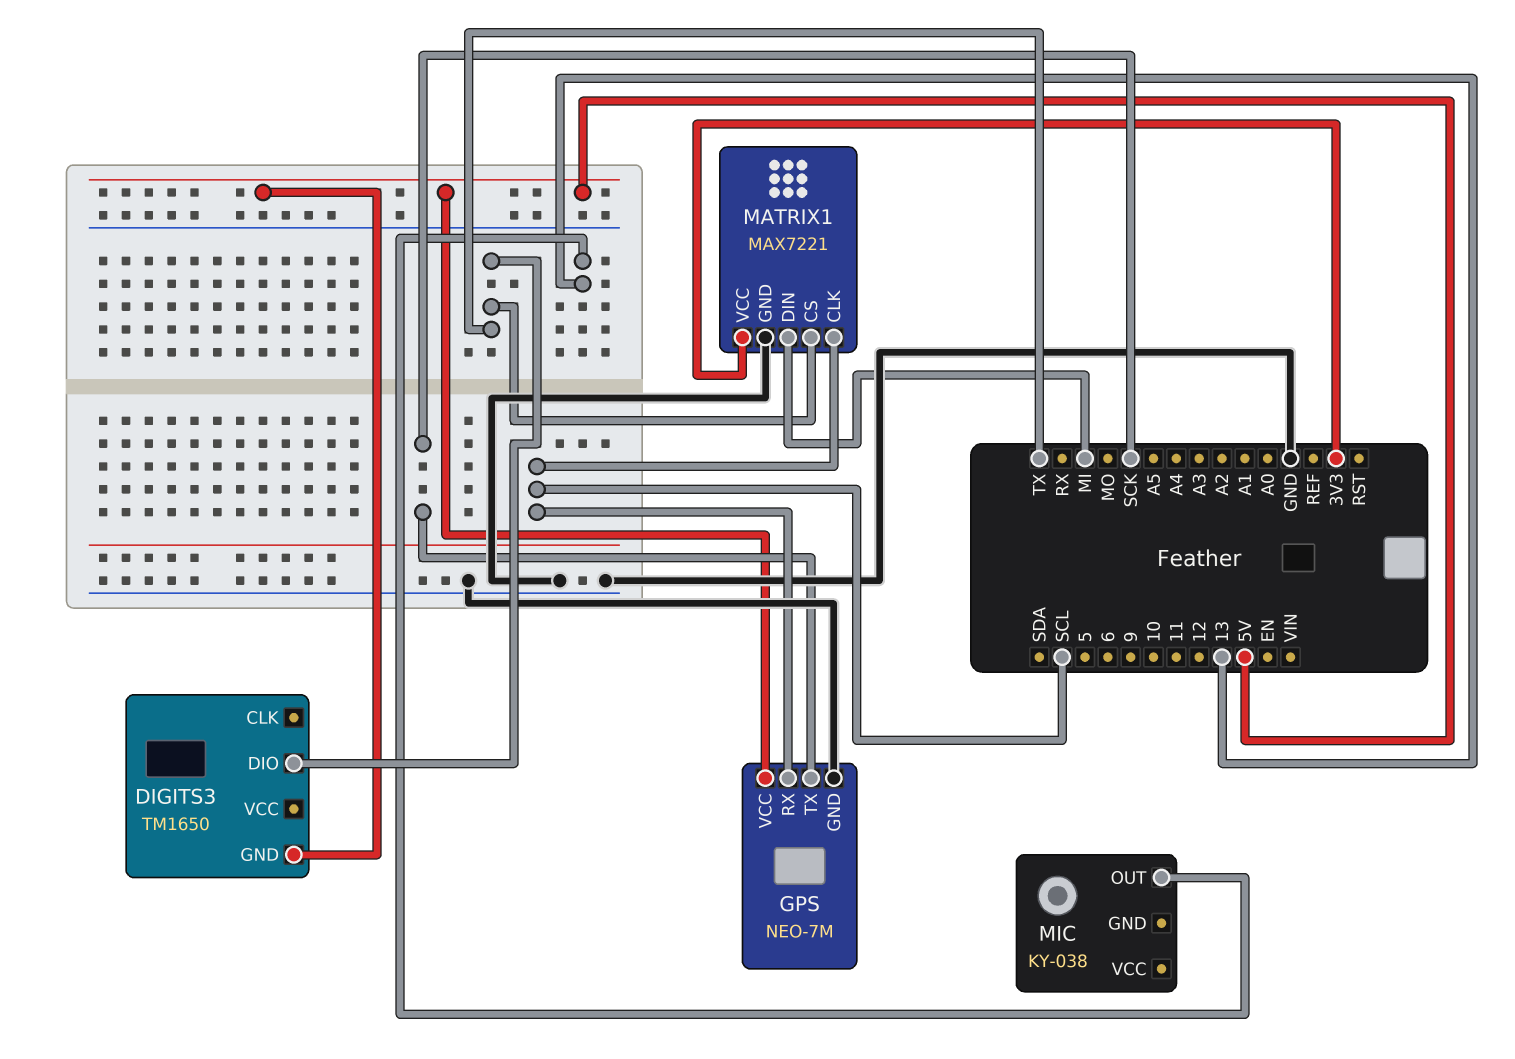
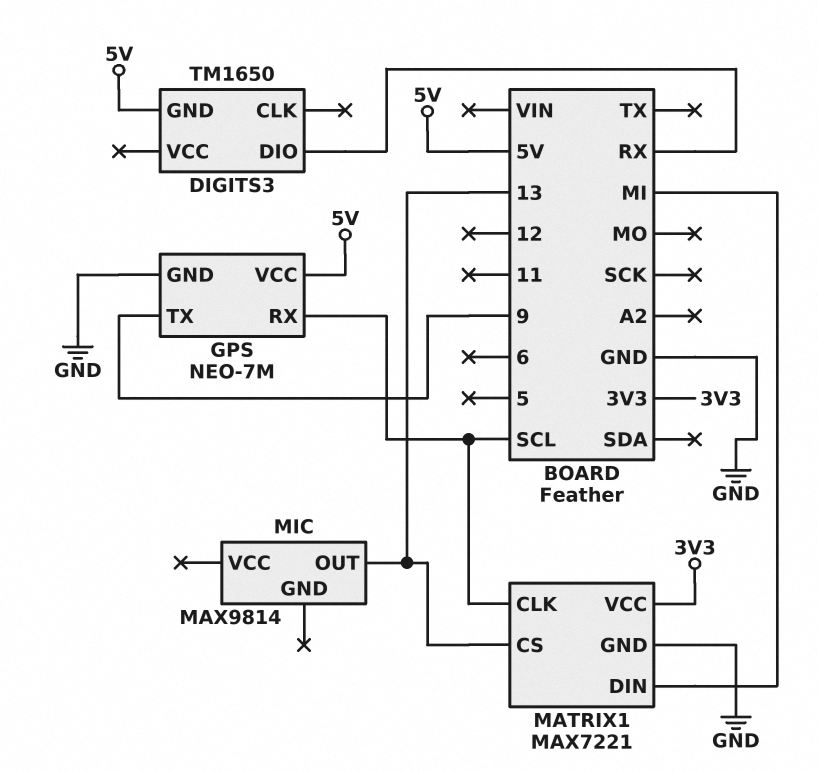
DIGITS3 pin DIO: TX -> RX
GPS pin TX: SCK -> 9
MATRIX1 pin CS: TX -> 13
MIC: KY-038 -> MAX9814

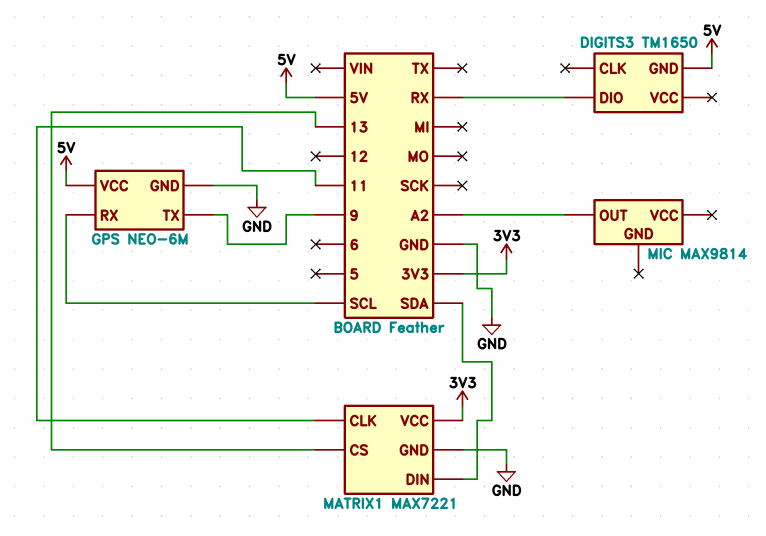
GPS: NEO-7M -> NEO-6M
MATRIX1 pin CLK: SCL -> 11
MATRIX1 pin DIN: MI -> SDA
MIC pin OUT: 13 -> A2

